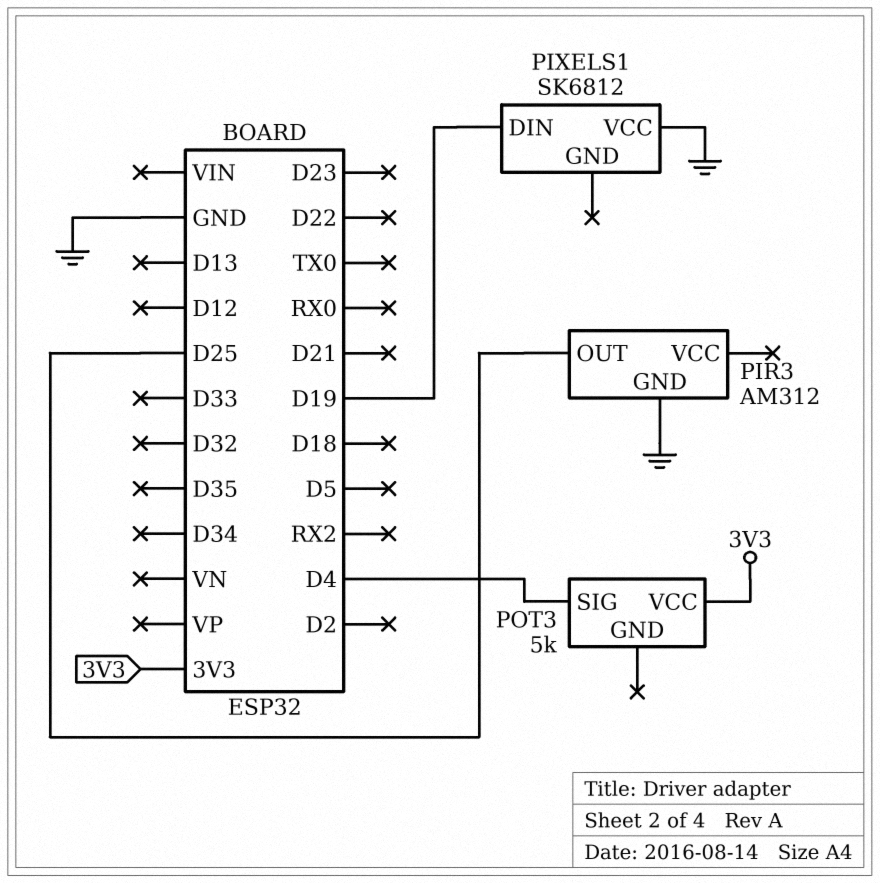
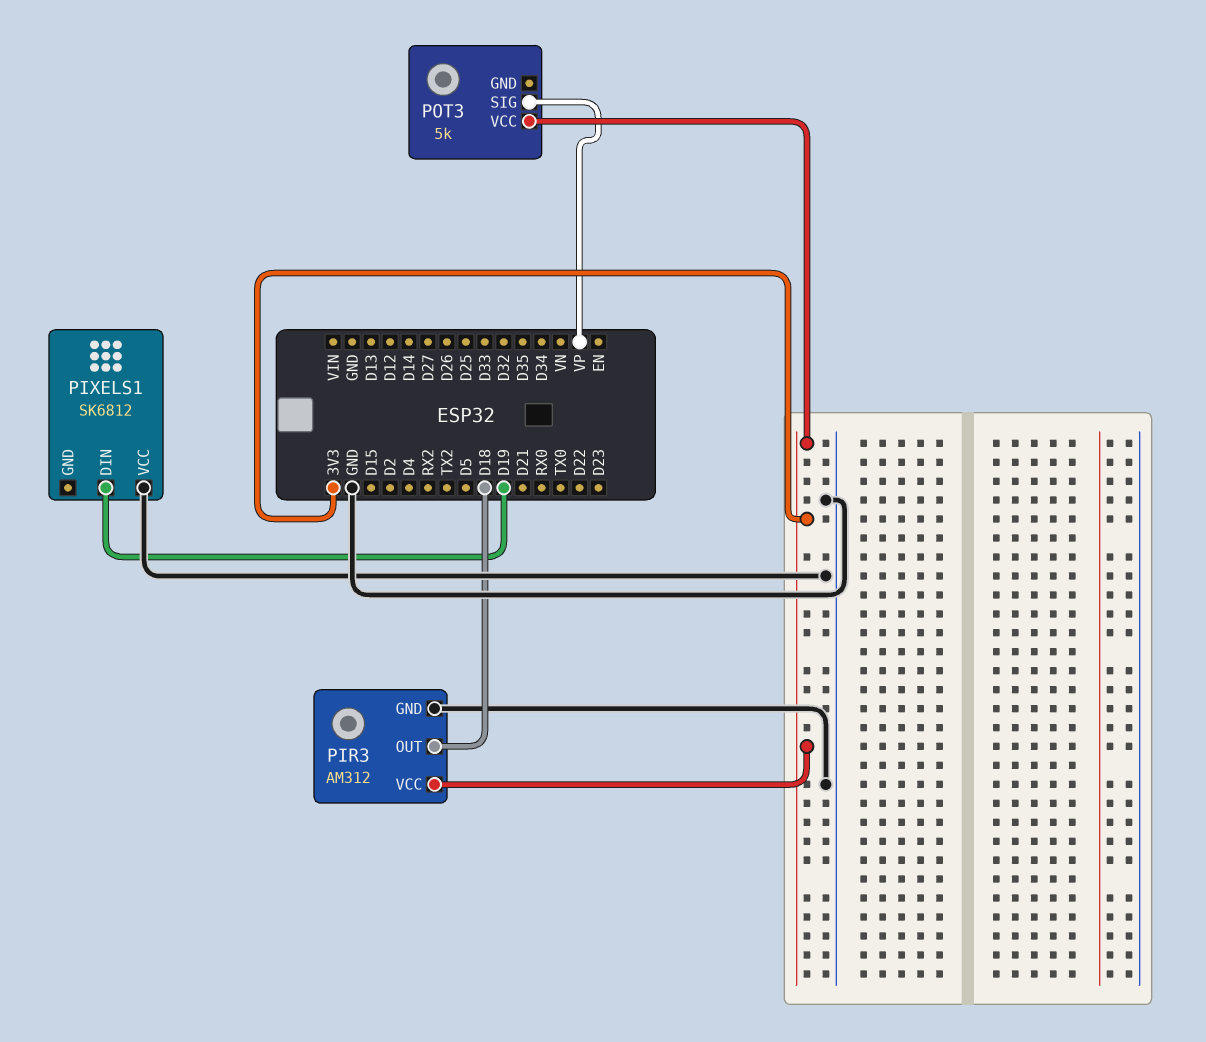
PIR3 pin OUT: D25 -> D18
PIR3 pin VCC: none -> 3V3
POT3 pin SIG: D4 -> VP

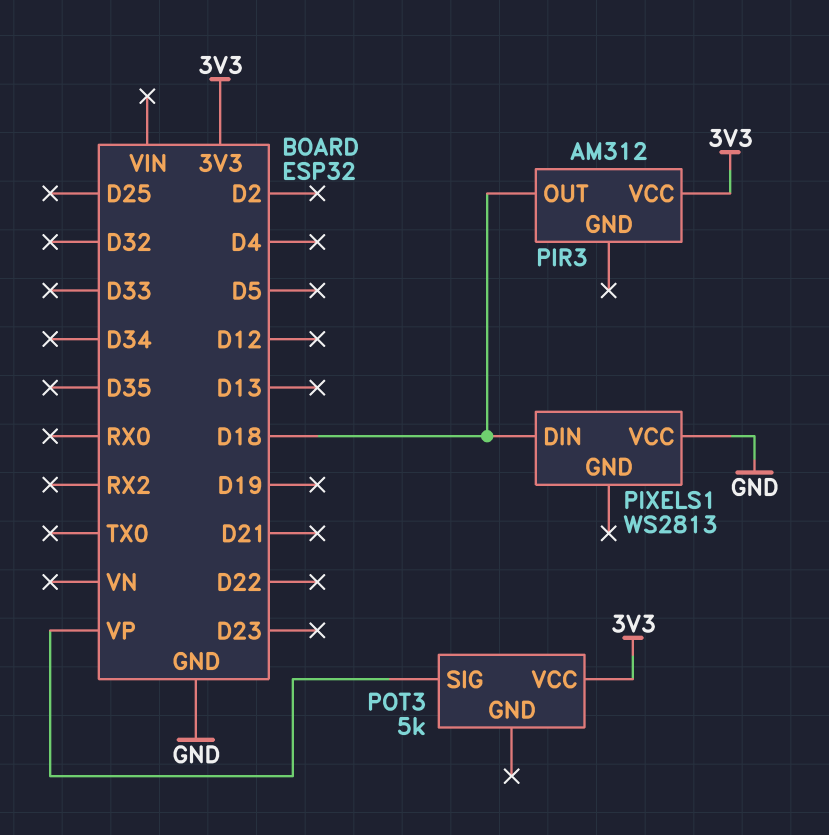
PIR3 pin GND: GND -> none
PIXELS1: SK6812 -> WS2813
PIXELS1 pin DIN: D19 -> D18

